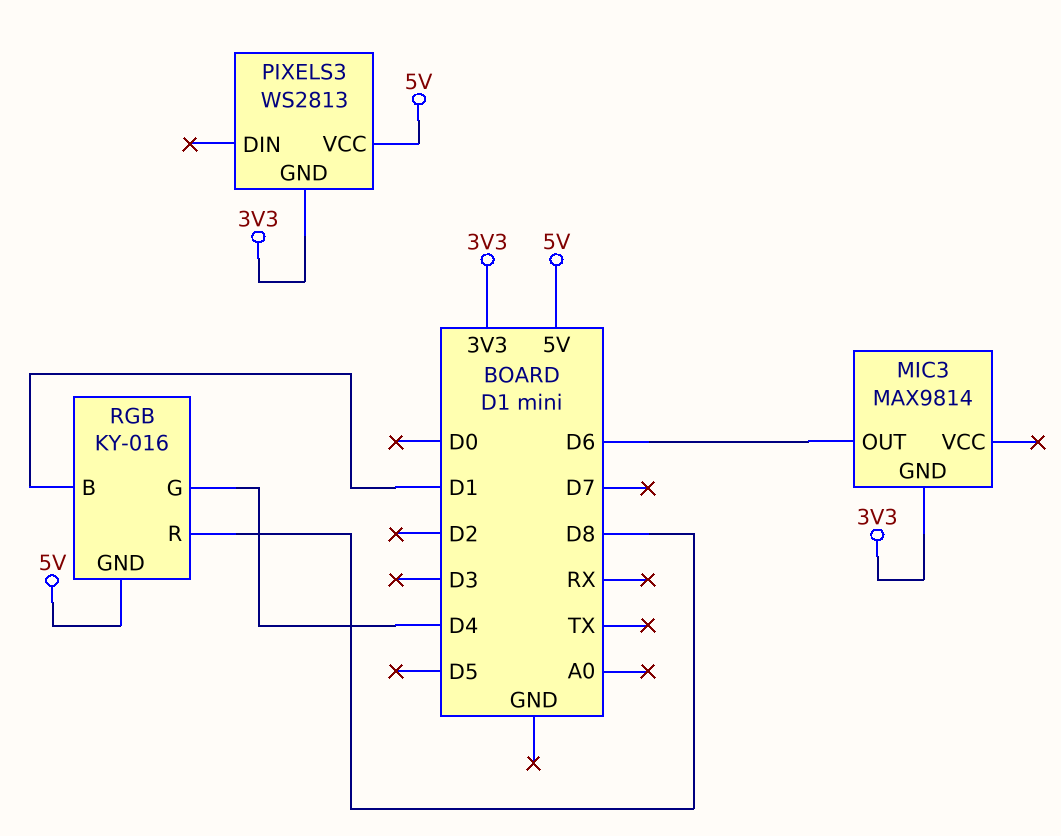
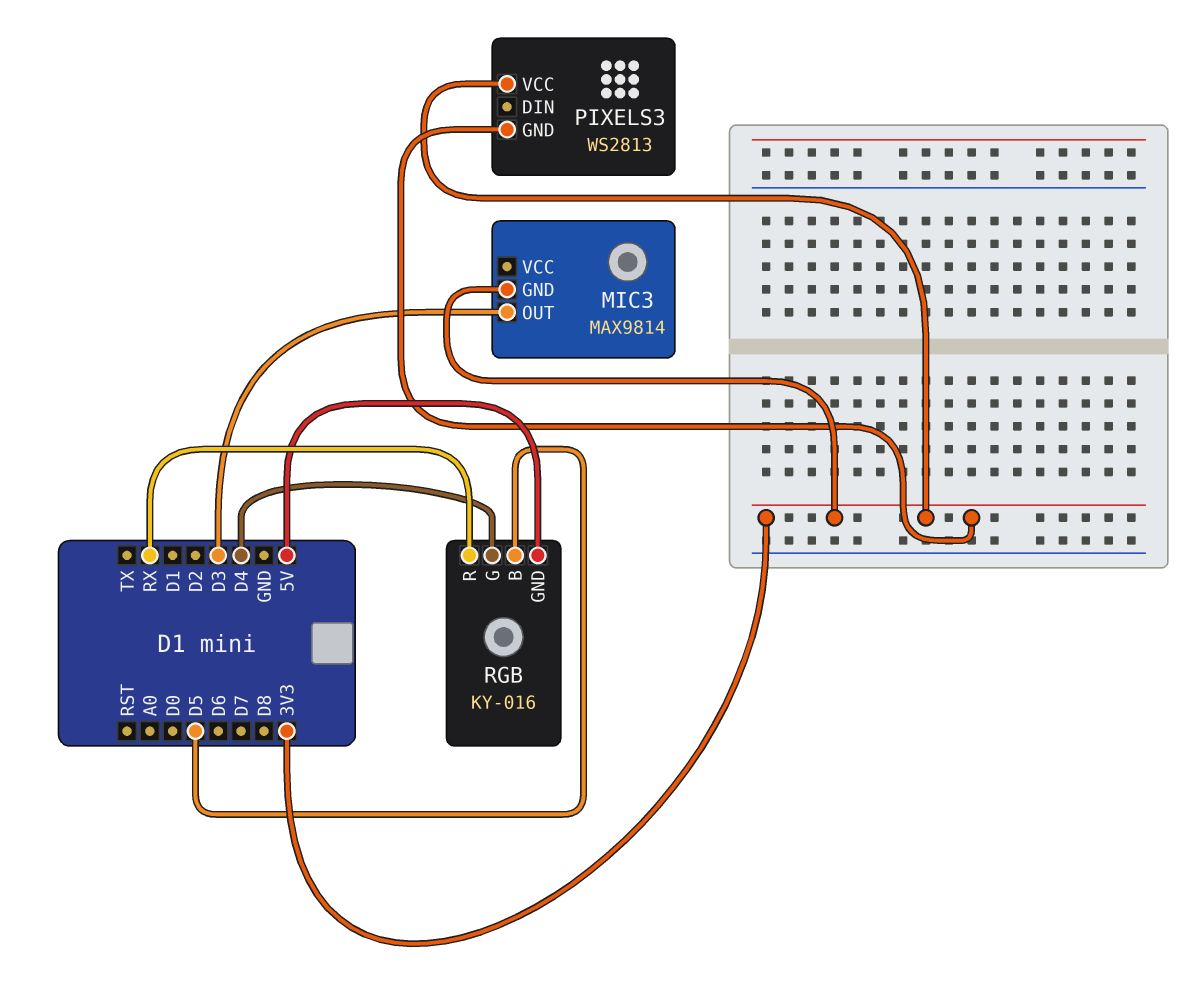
MIC3 pin OUT: D6 -> D3
PIXELS3 pin VCC: 5V -> 3V3
RGB pin B: D1 -> D5
RGB pin R: D8 -> RX

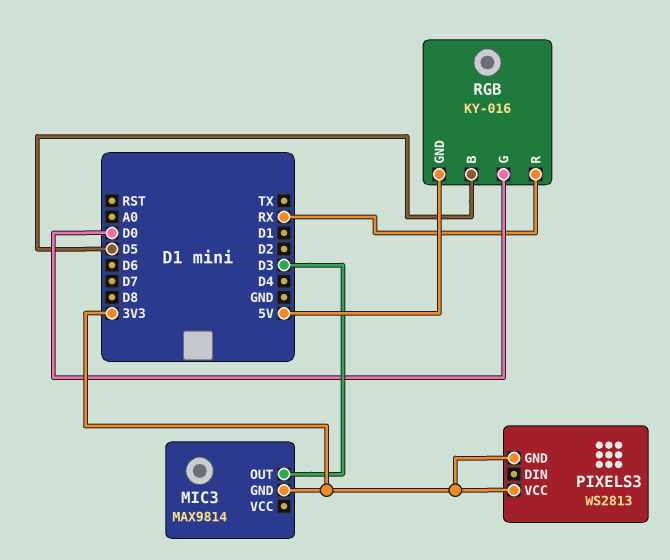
RGB pin G: D4 -> D0

